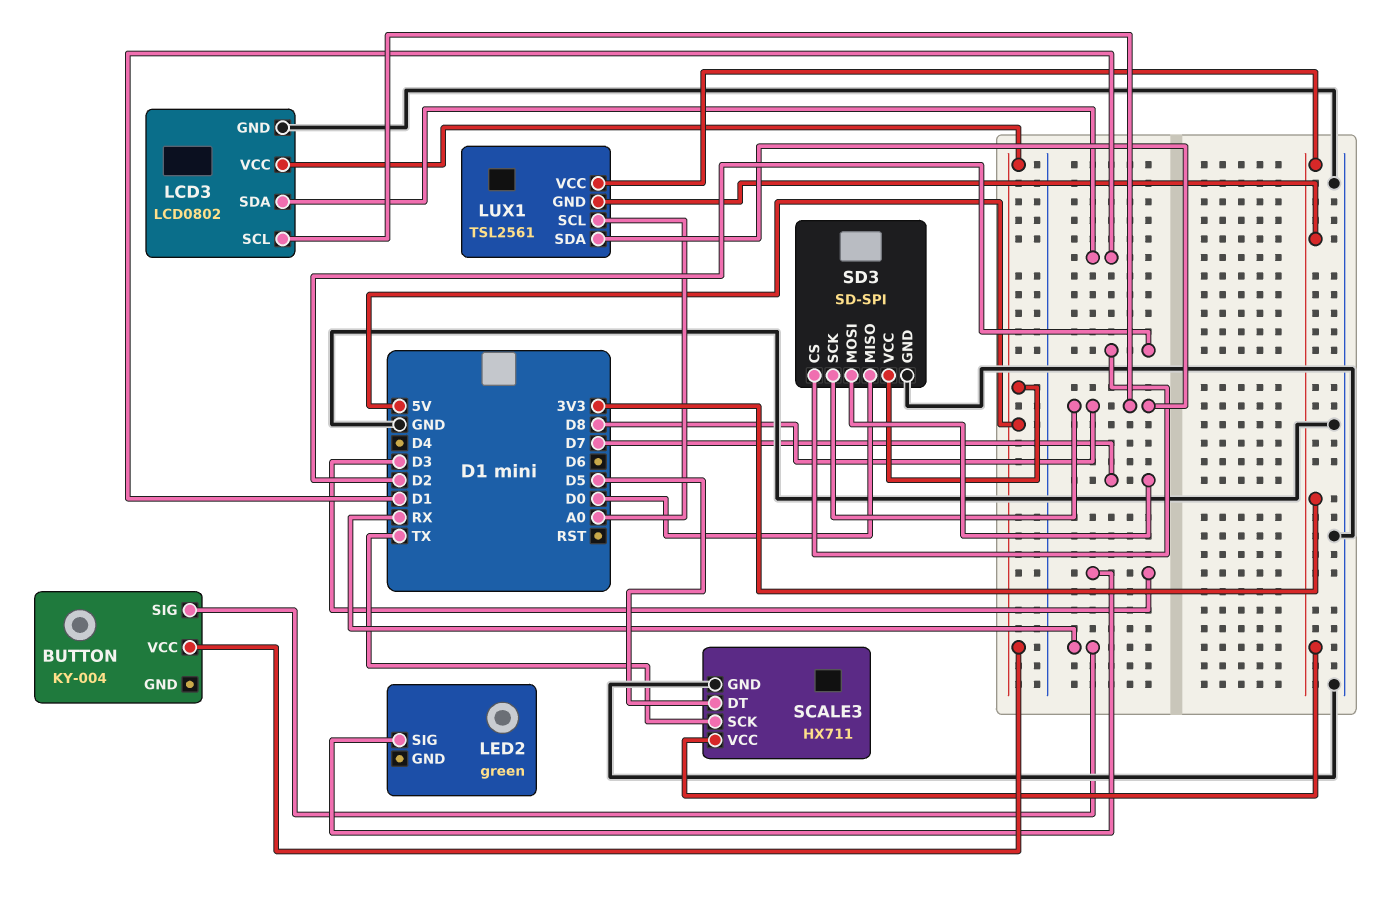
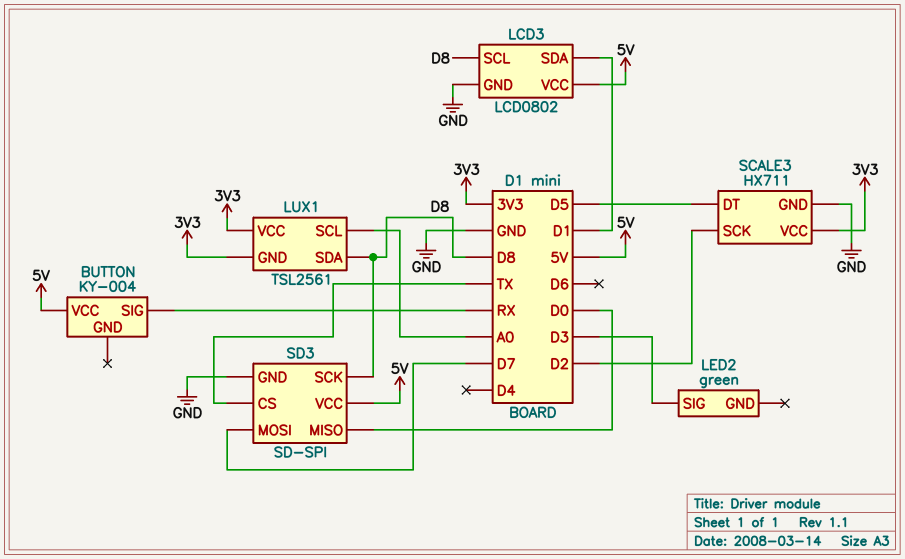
SCALE3 pin SCK: TX -> D2
SD3 pin CS: D2 -> TX

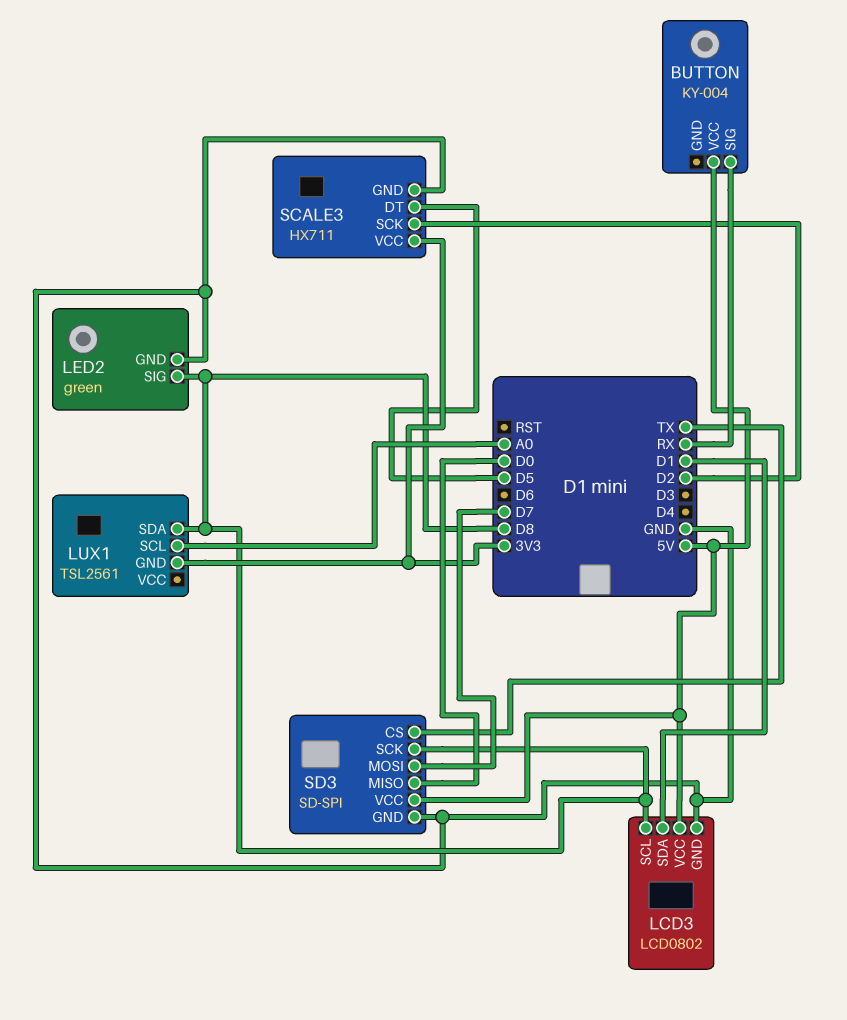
LED2 pin GND: none -> GND
LED2 pin SIG: D3 -> D8
LUX1 pin VCC: 3V3 -> none

